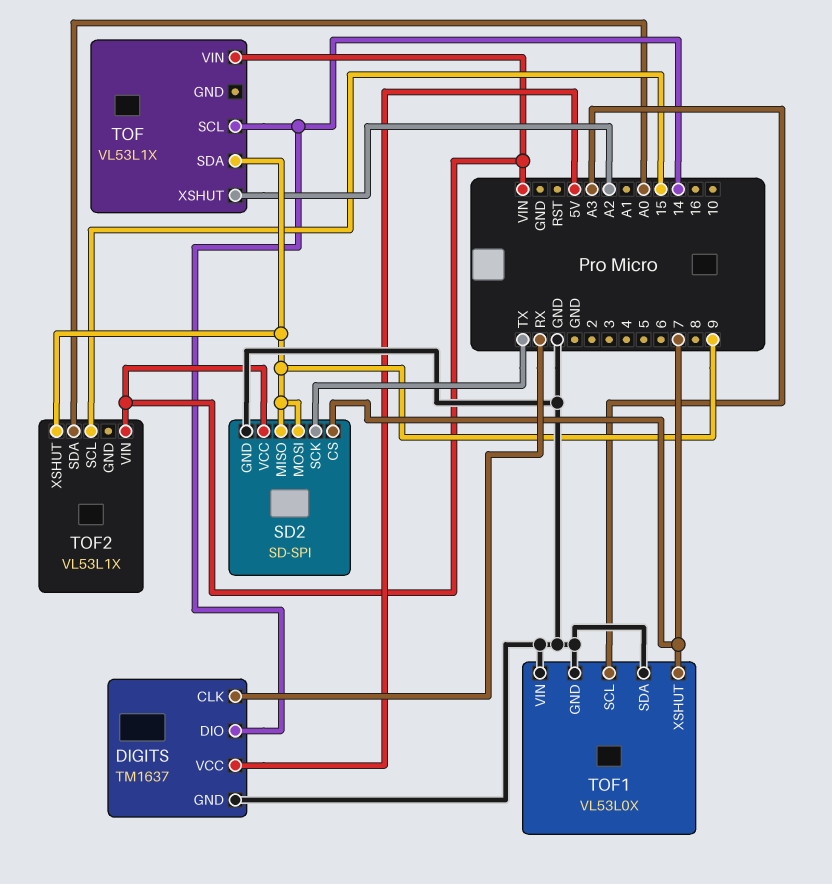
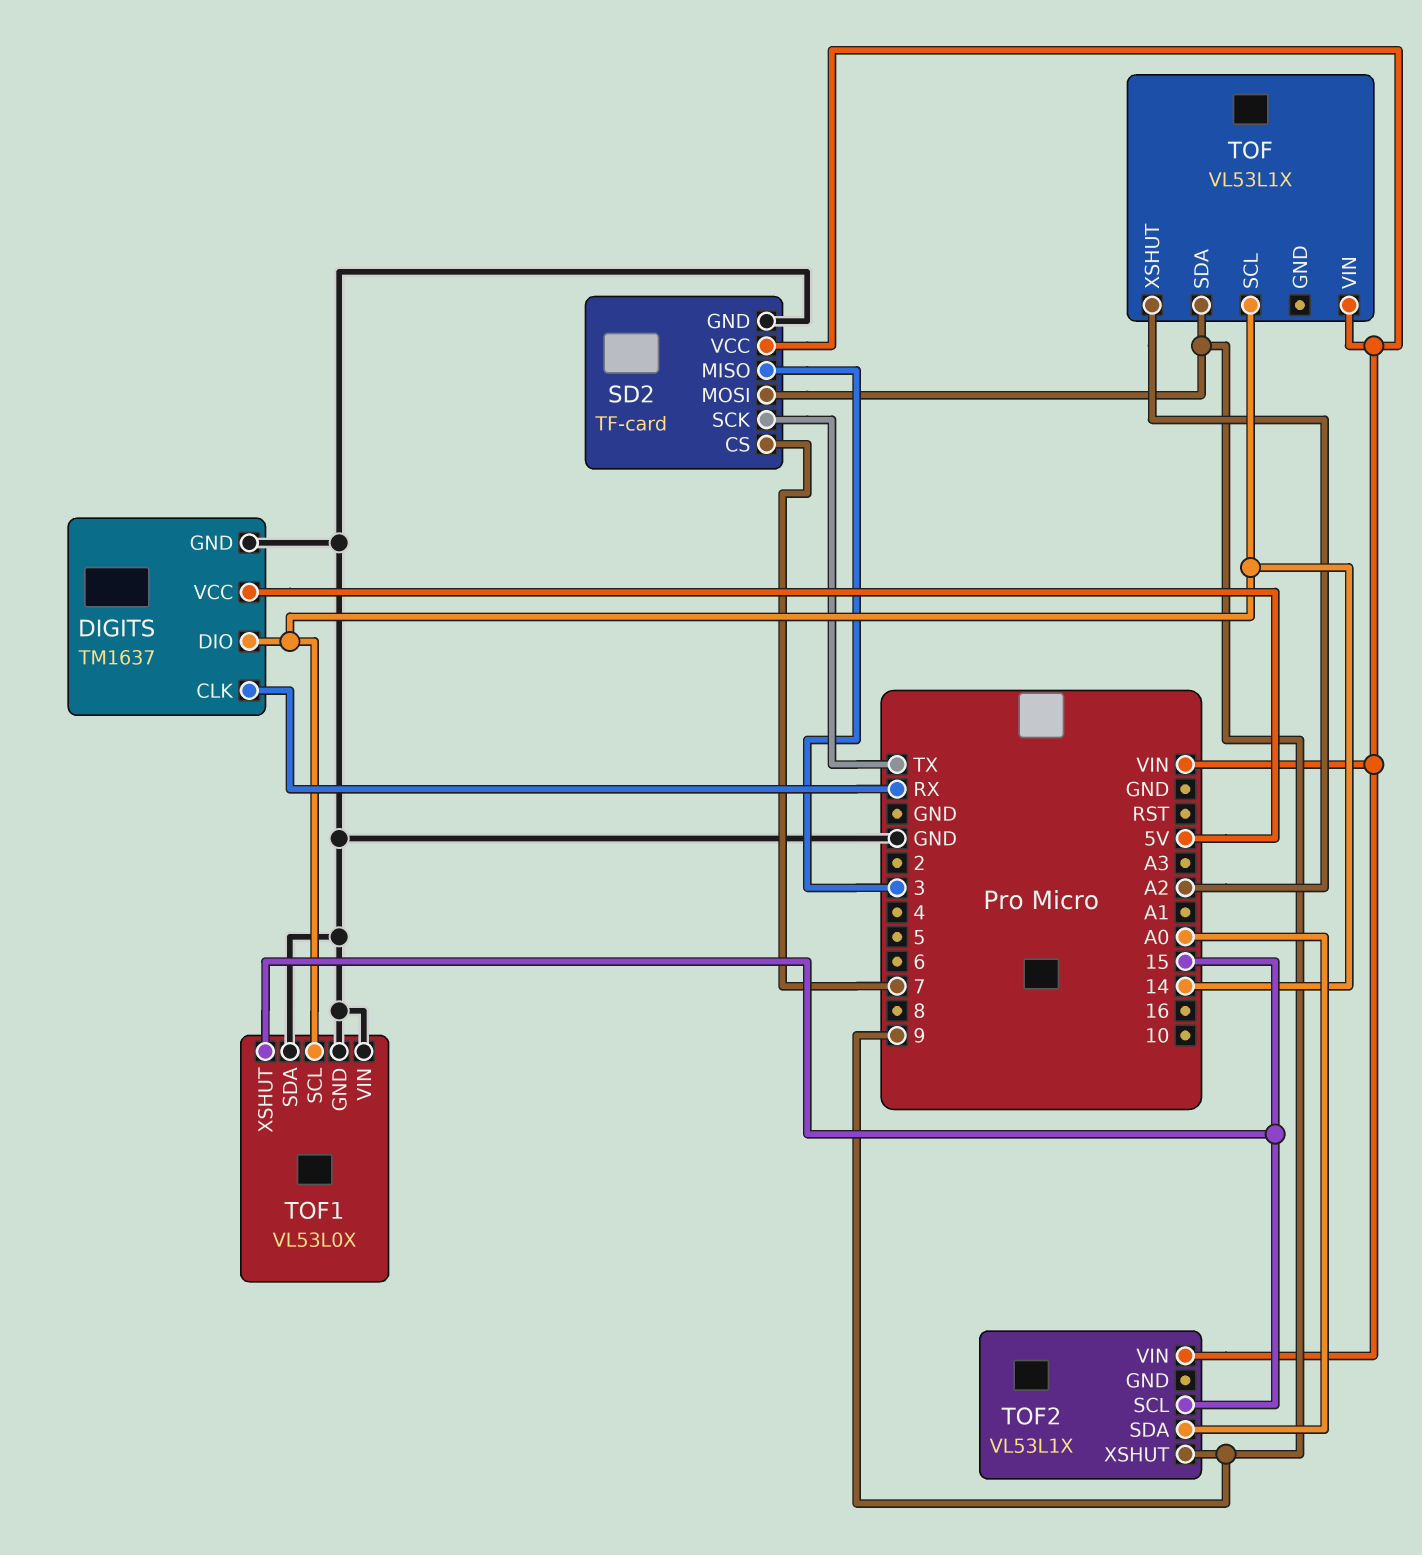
SD2: SD-SPI -> TF-card
SD2 pin MISO: 9 -> 3
TOF1 pin SCL: A3 -> 14
TOF1 pin XSHUT: 7 -> 15

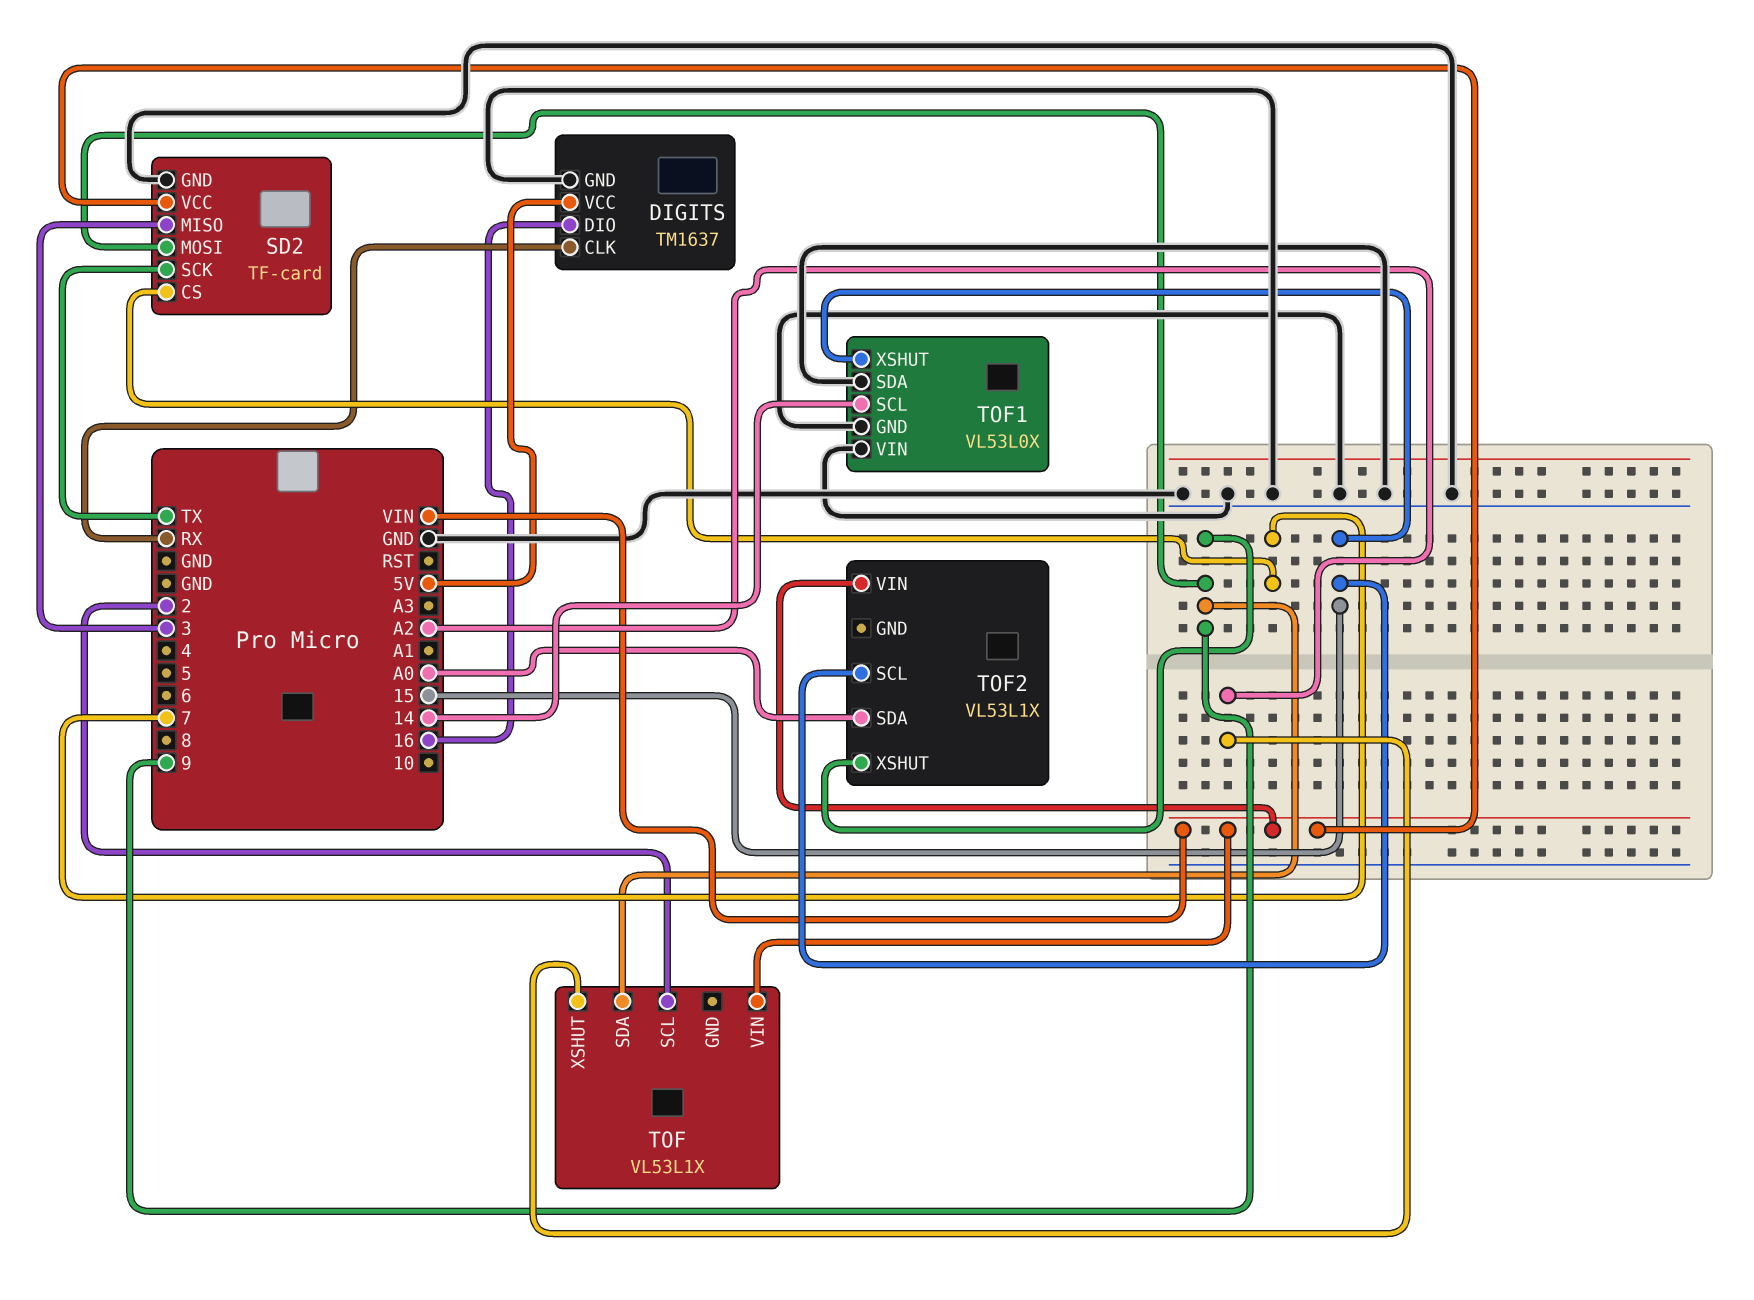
DIGITS pin DIO: 14 -> 16
TOF pin SCL: 14 -> 2

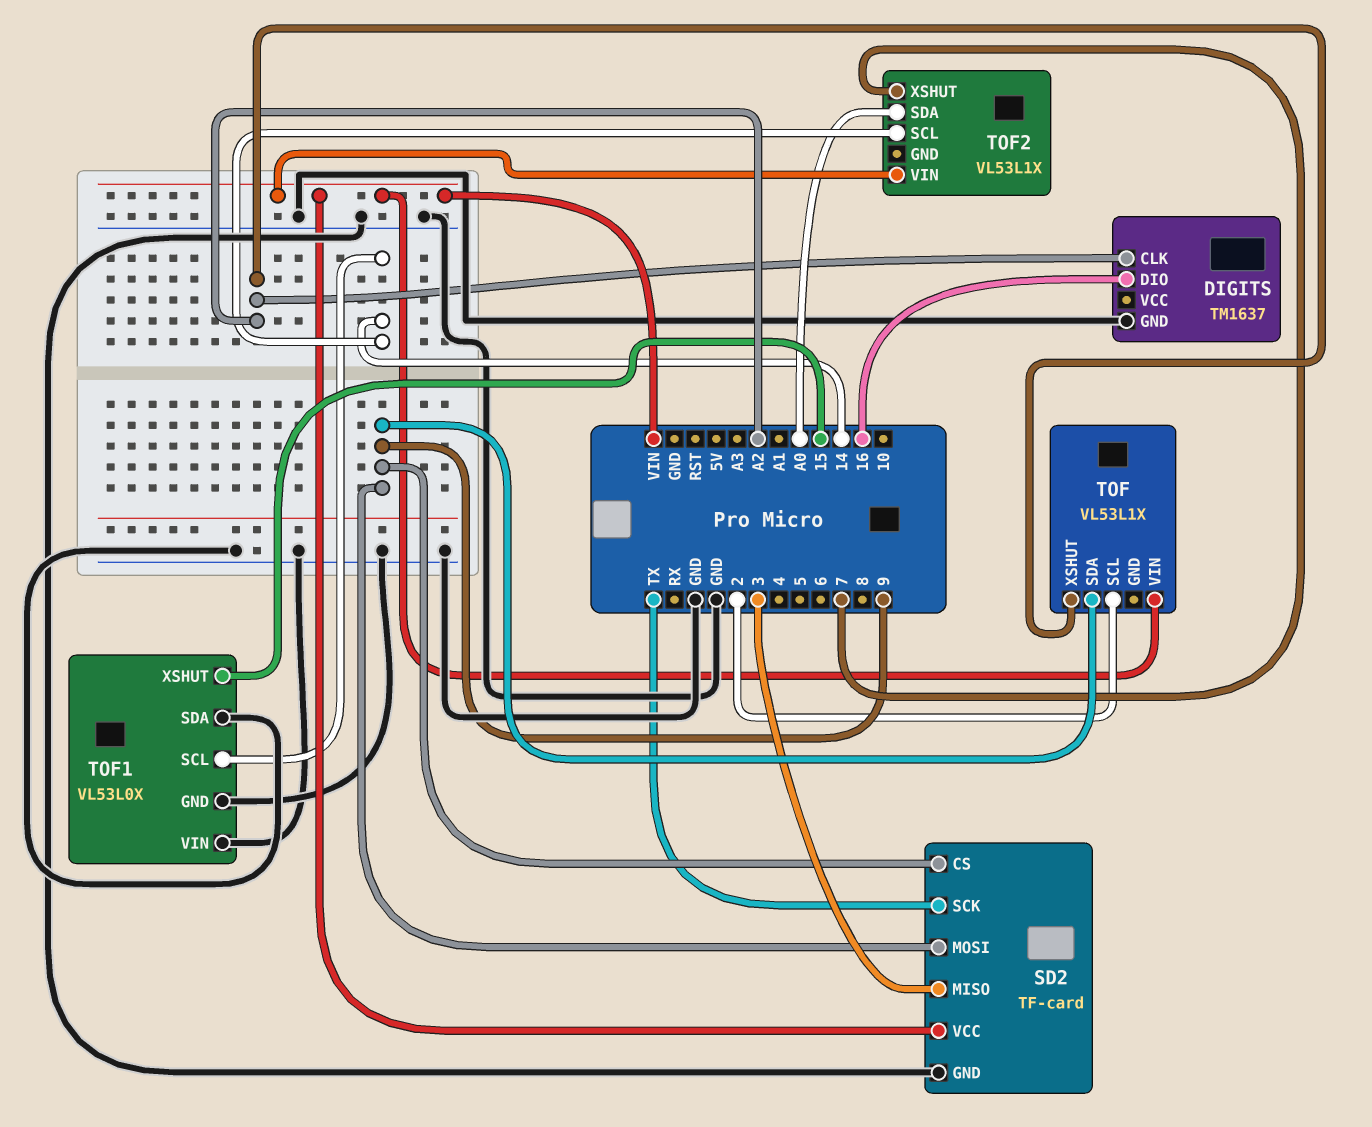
DIGITS pin CLK: RX -> A2
DIGITS pin VCC: 5V -> none
SD2 pin CS: 7 -> 9
TOF2 pin SCL: 15 -> 14
TOF2 pin XSHUT: 9 -> 7

